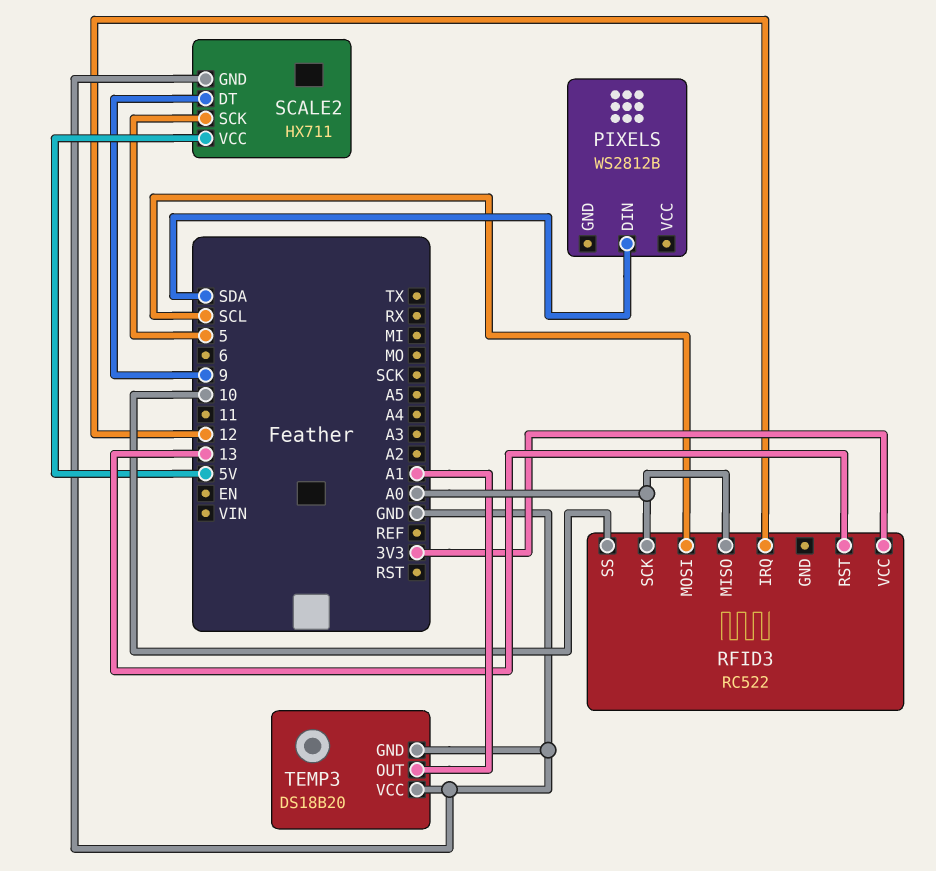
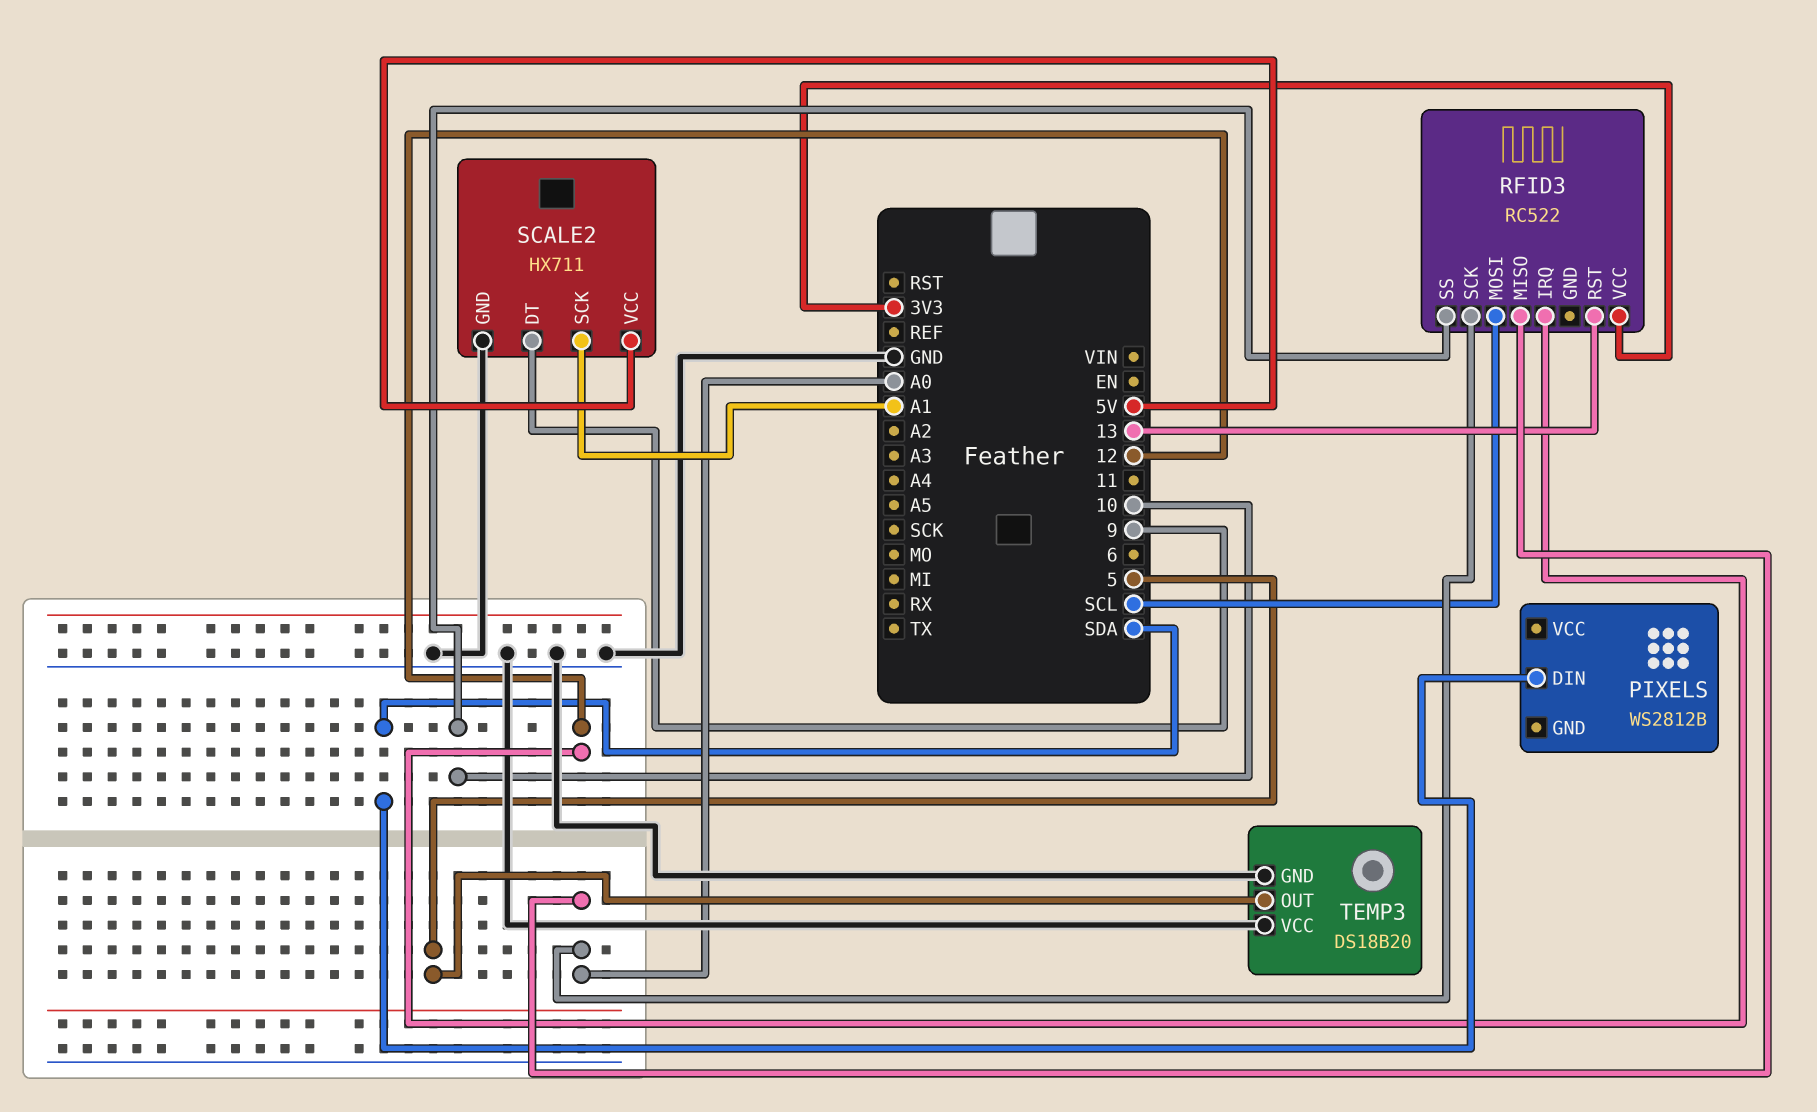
SCALE2 pin SCK: 5 -> A1
TEMP3 pin OUT: A1 -> 5

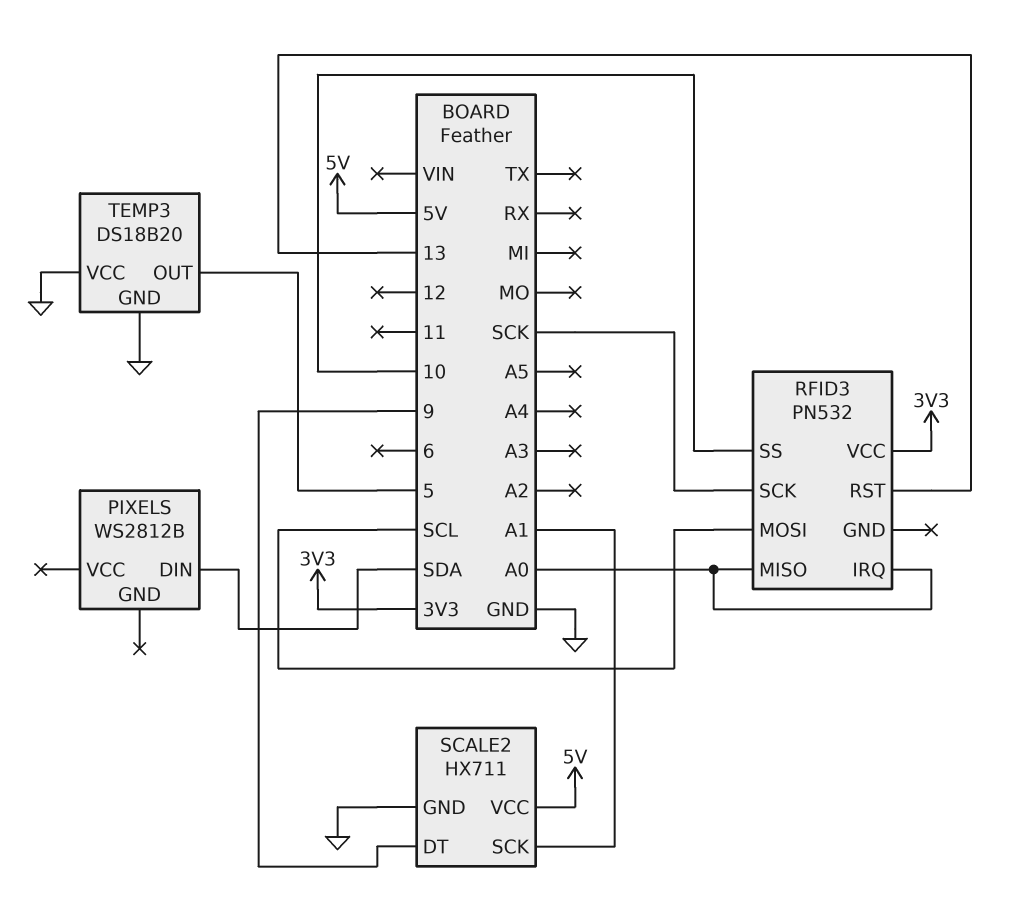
RFID3: RC522 -> PN532
RFID3 pin IRQ: 12 -> A0
RFID3 pin SCK: A0 -> SCK

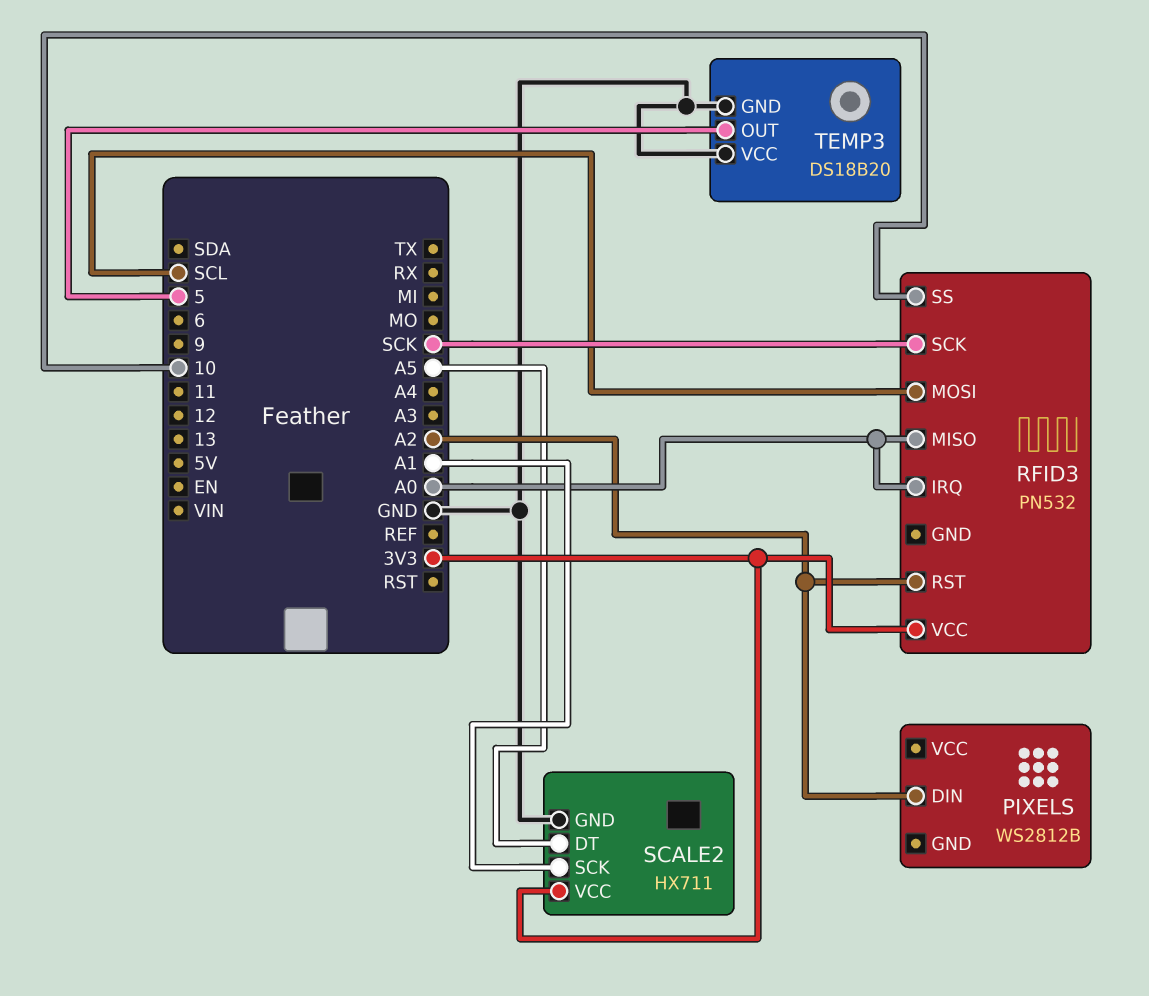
PIXELS pin DIN: SDA -> A2
RFID3 pin RST: 13 -> A2
SCALE2 pin DT: 9 -> A5
SCALE2 pin VCC: 5V -> 3V3

